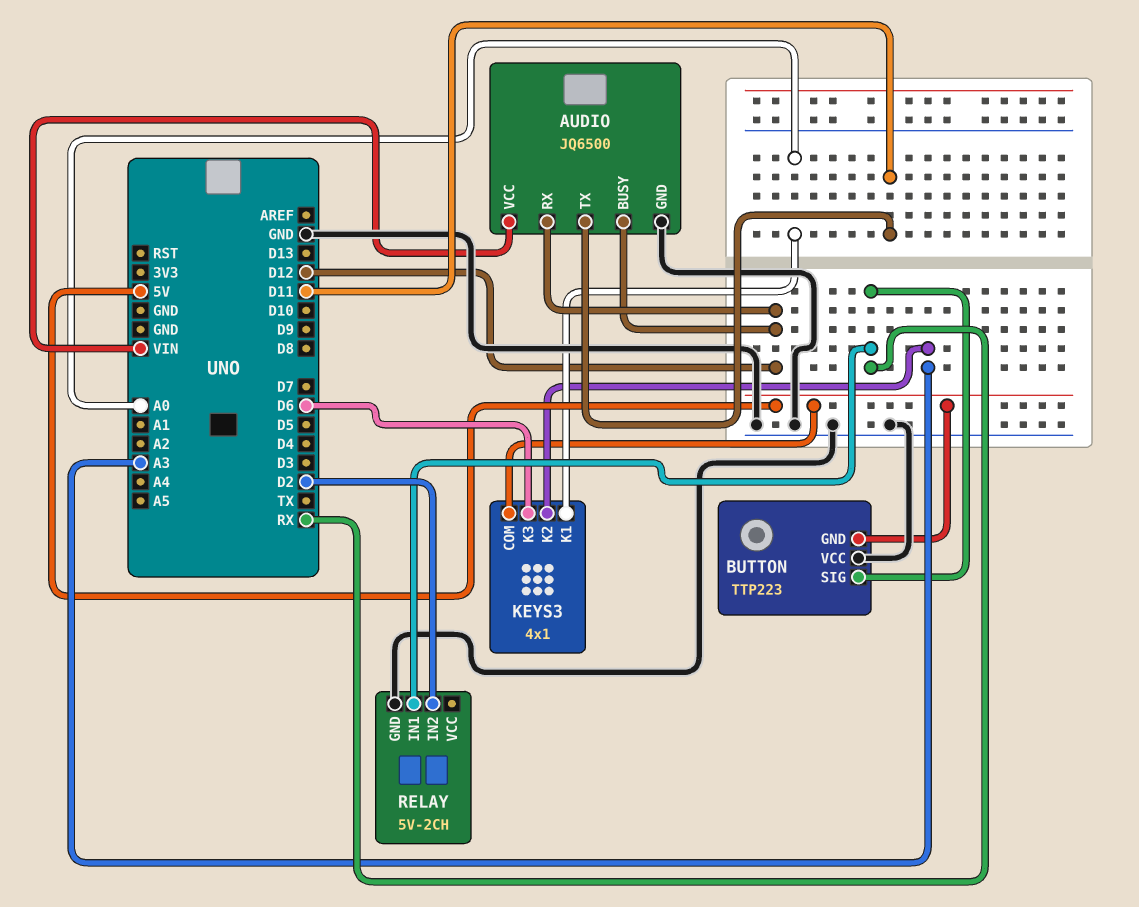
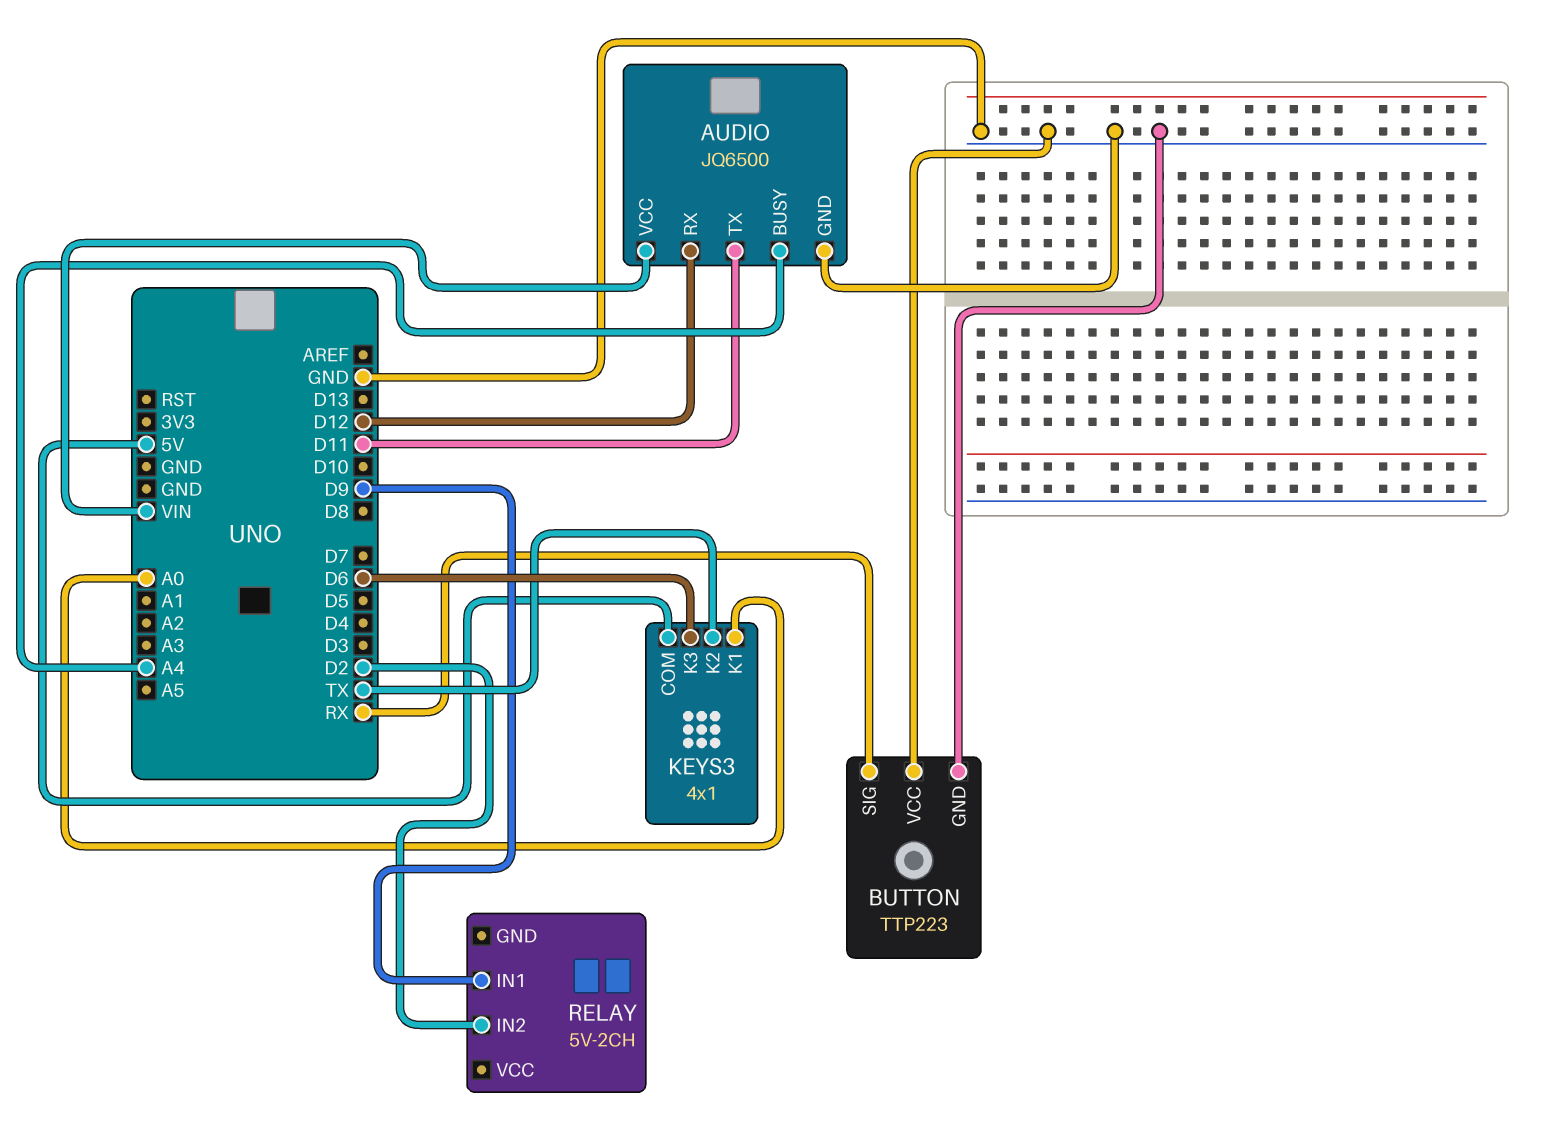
AUDIO pin BUSY: D12 -> A4
BUTTON pin GND: 5V -> GND
KEYS3 pin K2: A3 -> TX
RELAY pin GND: GND -> none
RELAY pin IN1: RX -> D9

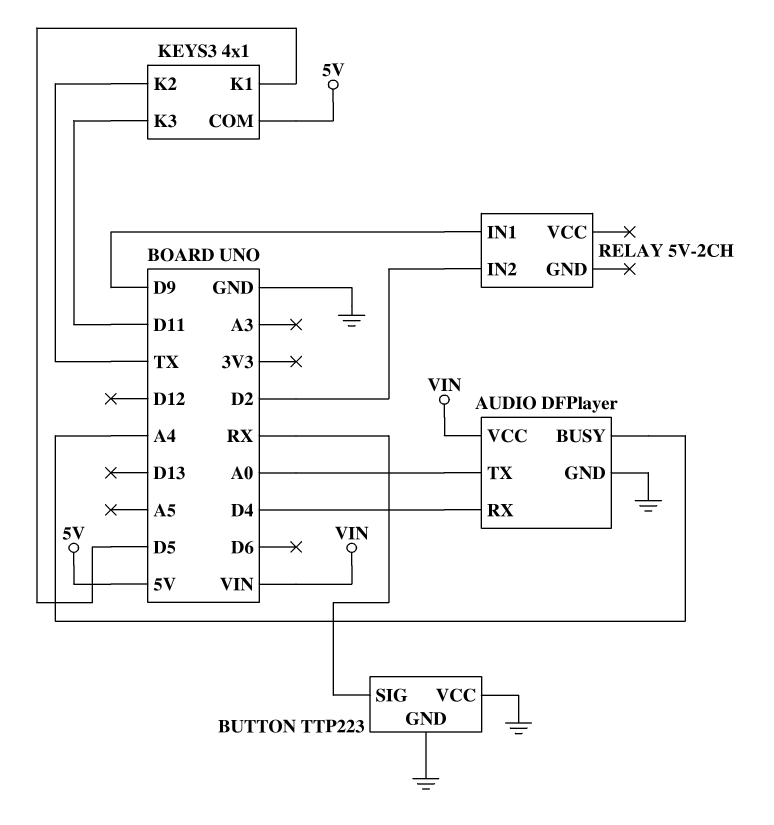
AUDIO: JQ6500 -> DFPlayer
AUDIO pin RX: D12 -> D4
AUDIO pin TX: D11 -> A0
KEYS3 pin K1: A0 -> D5
KEYS3 pin K3: D6 -> D11

